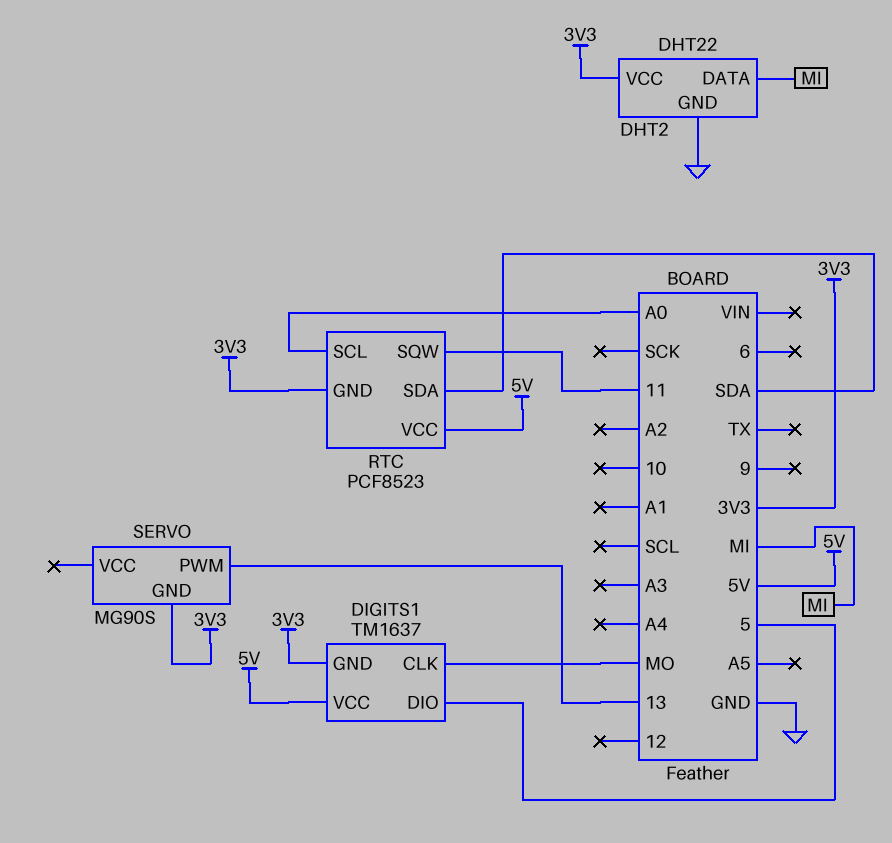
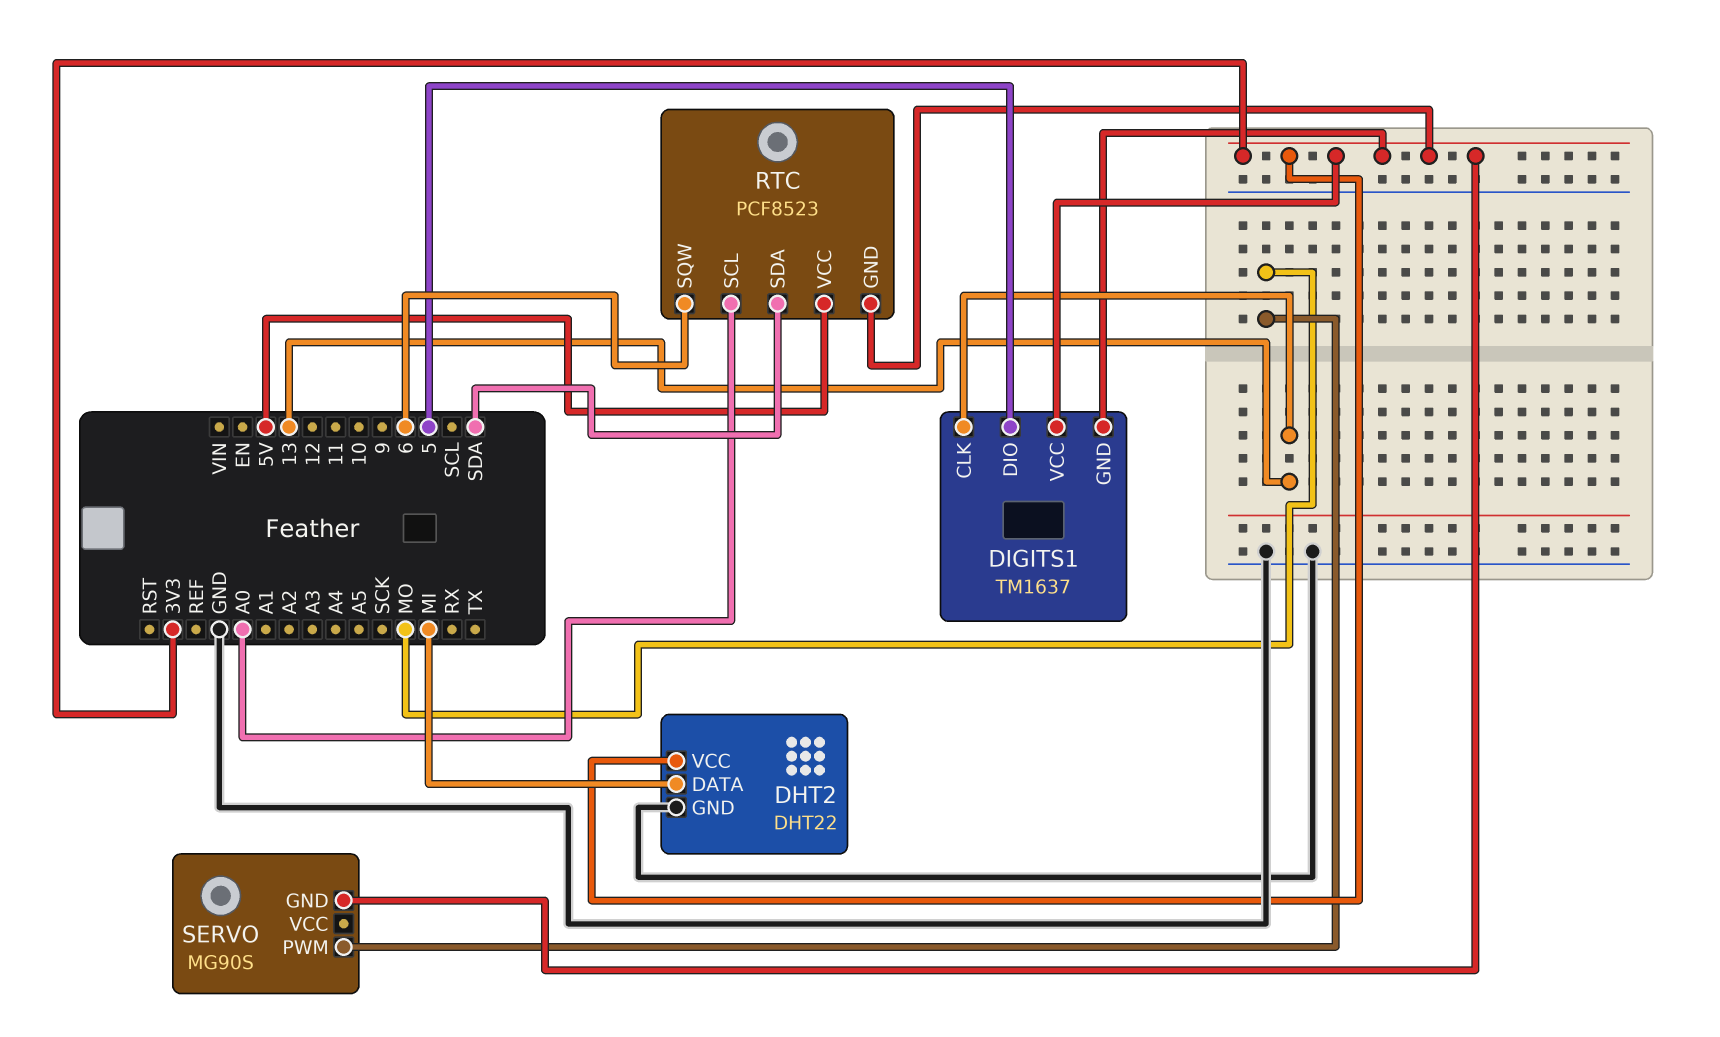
DIGITS1 pin CLK: MO -> 13
DIGITS1 pin VCC: 5V -> 3V3
RTC pin SQW: 11 -> 6
SERVO pin PWM: 13 -> MO

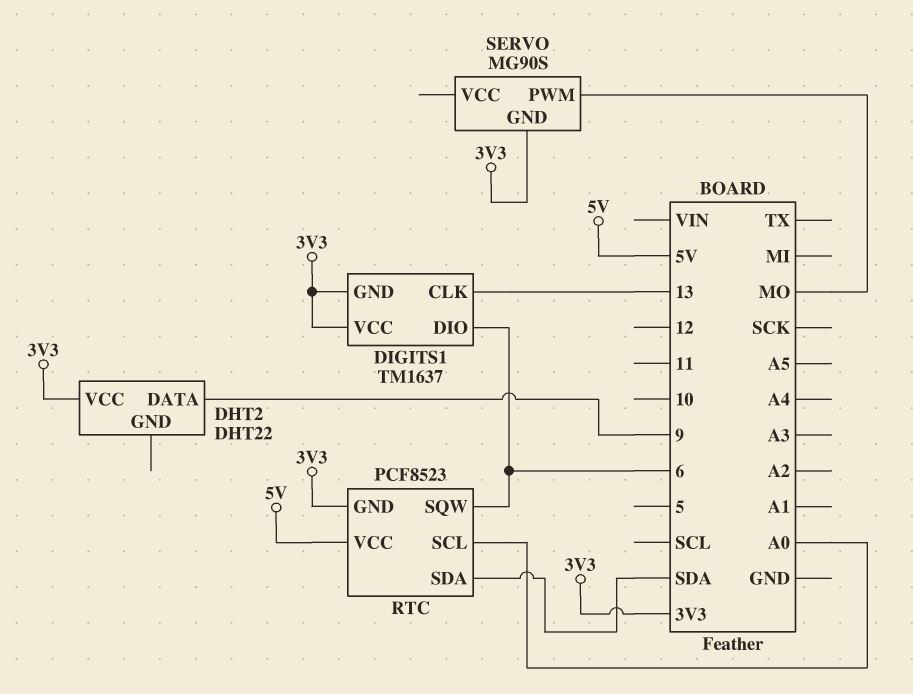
DHT2 pin DATA: MI -> 9
DHT2 pin GND: GND -> none
DIGITS1 pin DIO: 5 -> 6

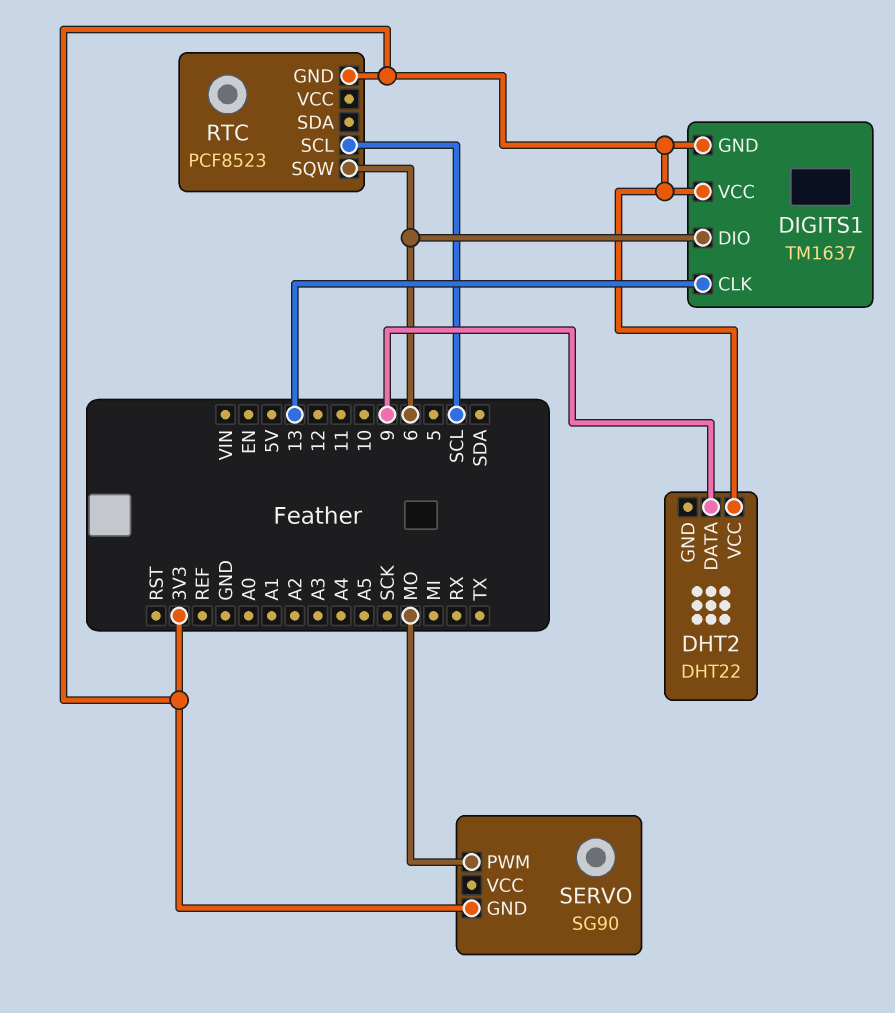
RTC pin SCL: A0 -> SCL
RTC pin SDA: SDA -> none
RTC pin VCC: 5V -> none
SERVO: MG90S -> SG90

